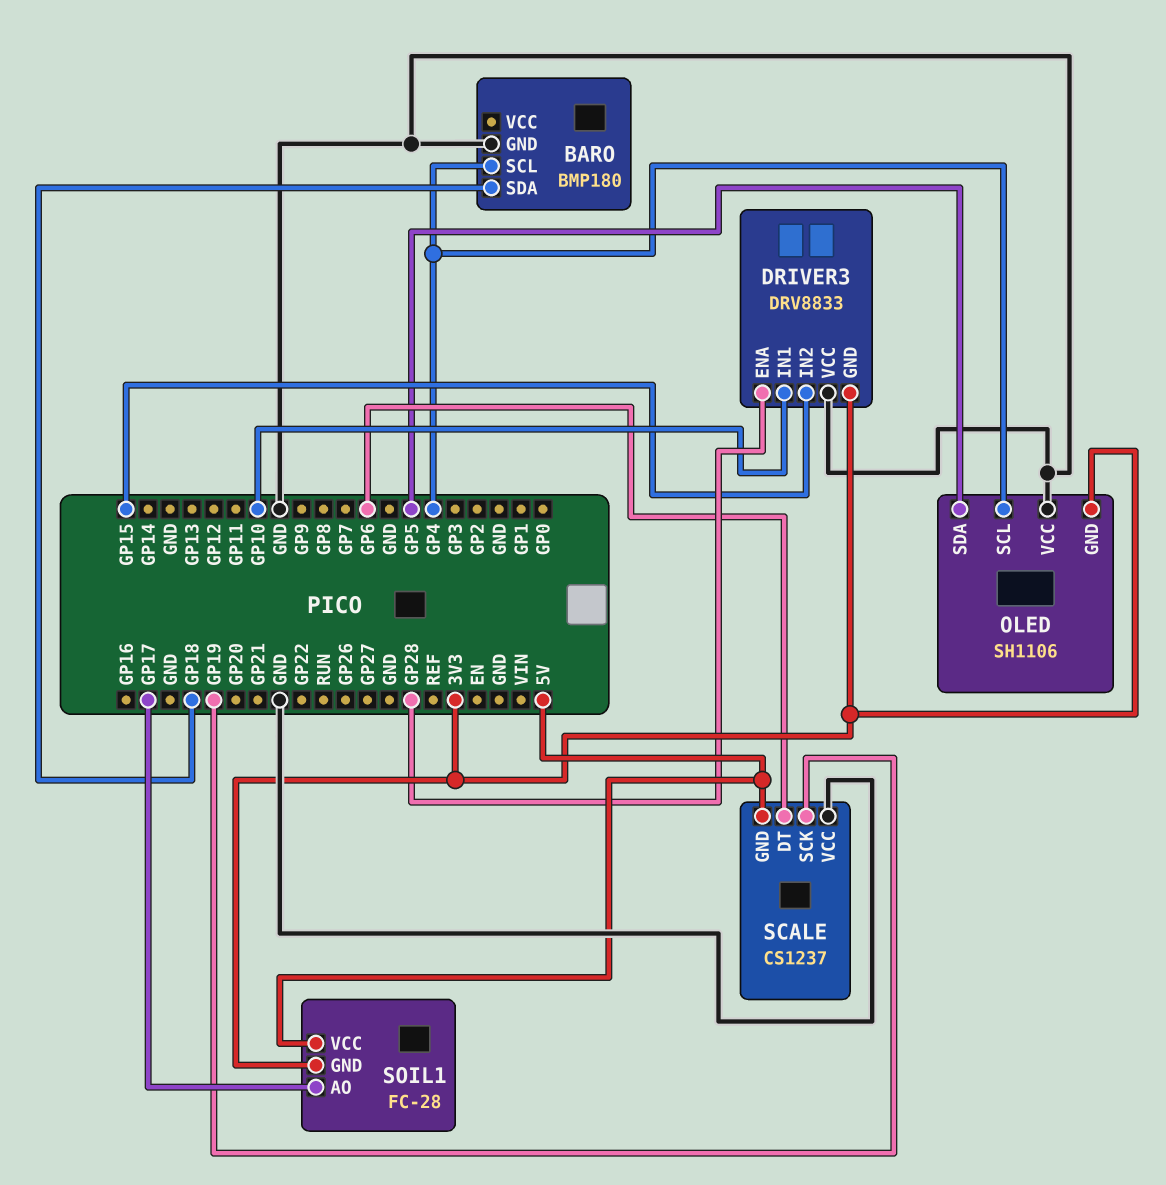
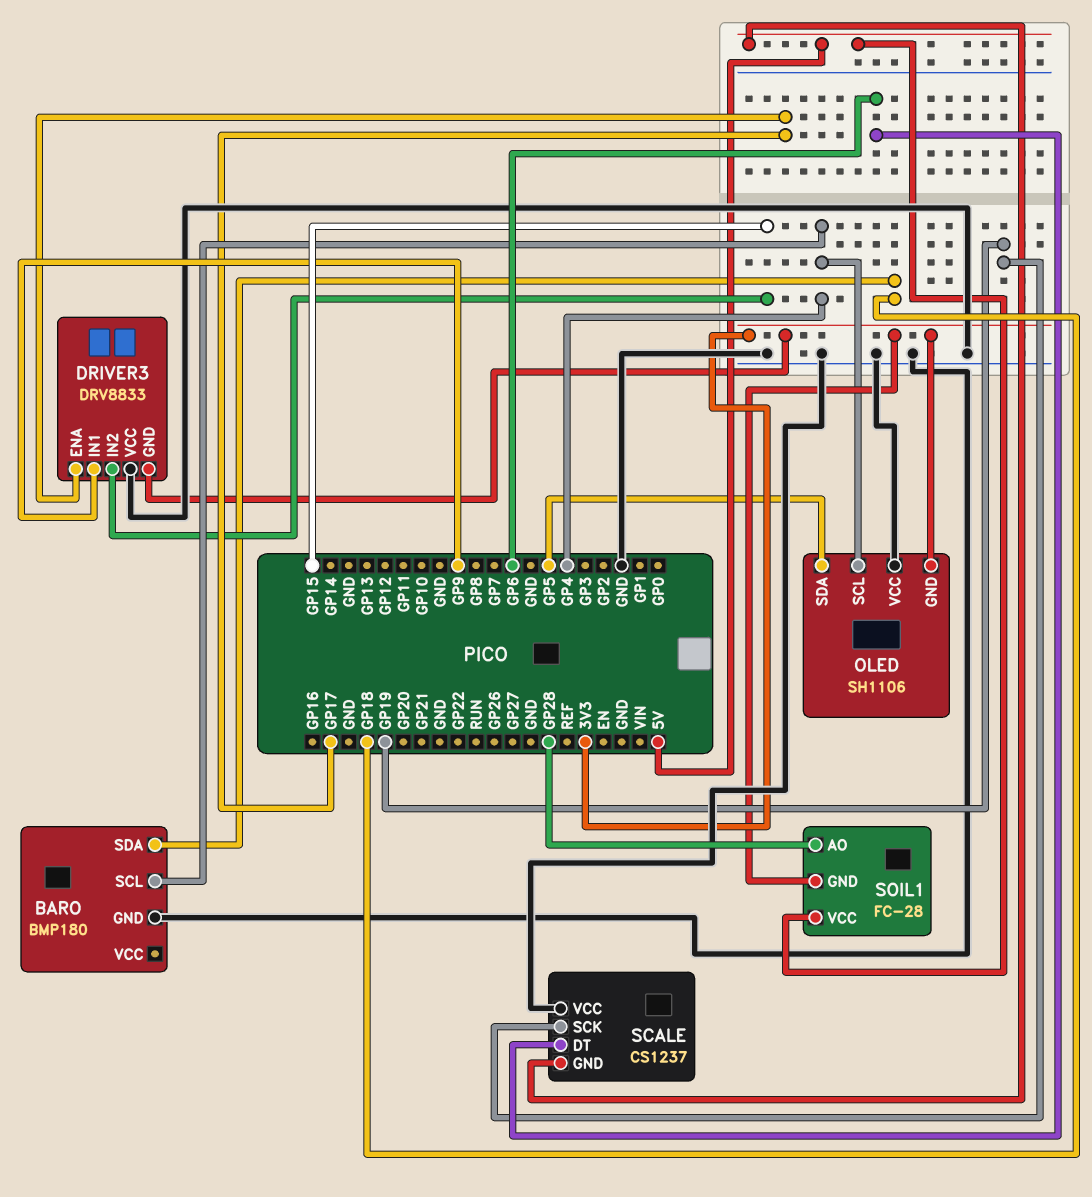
DRIVER3 pin ENA: GP28 -> GP17
DRIVER3 pin IN1: GP10 -> GP9
SOIL1 pin AO: GP17 -> GP28

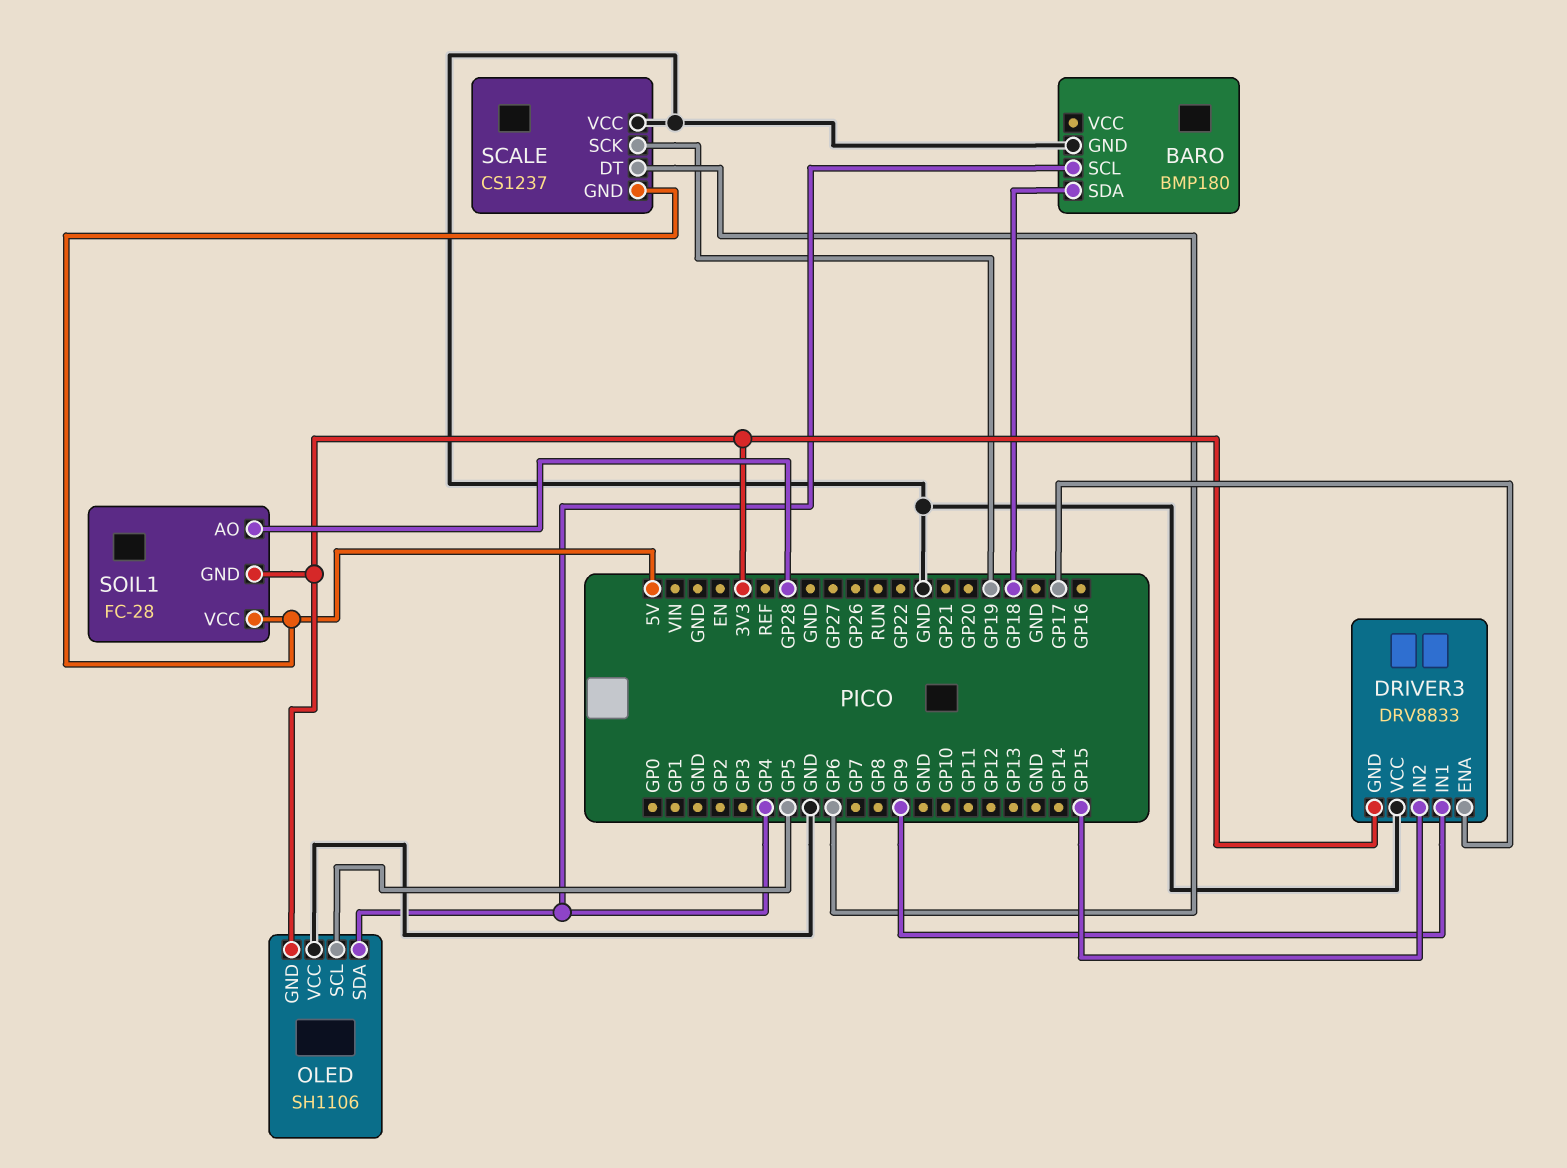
OLED pin SCL: GP4 -> GP5
OLED pin SDA: GP5 -> GP4

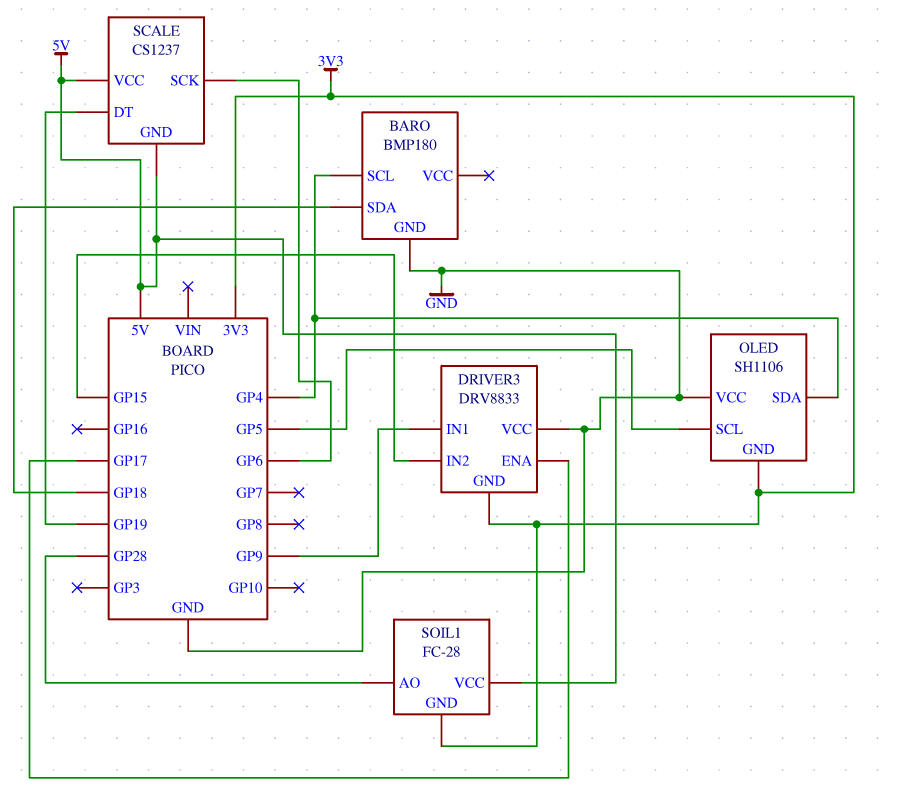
SCALE pin DT: GP6 -> GP19
SCALE pin SCK: GP19 -> GP6
SCALE pin VCC: GND -> 5V

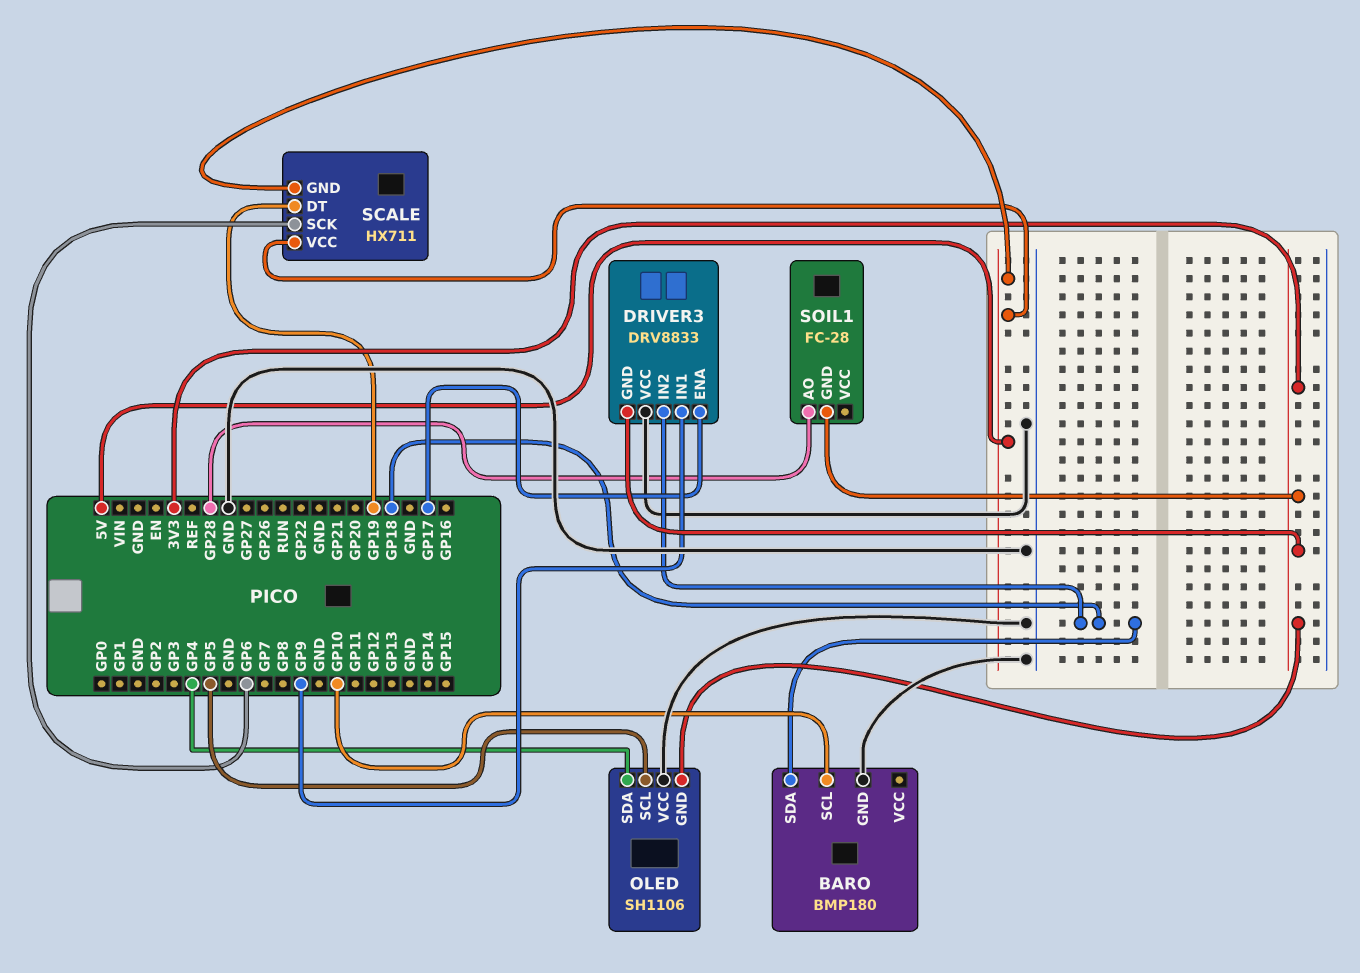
BARO pin SCL: GP4 -> GP10
DRIVER3 pin IN2: GP15 -> GP18
SCALE: CS1237 -> HX711
SOIL1 pin VCC: 5V -> none

